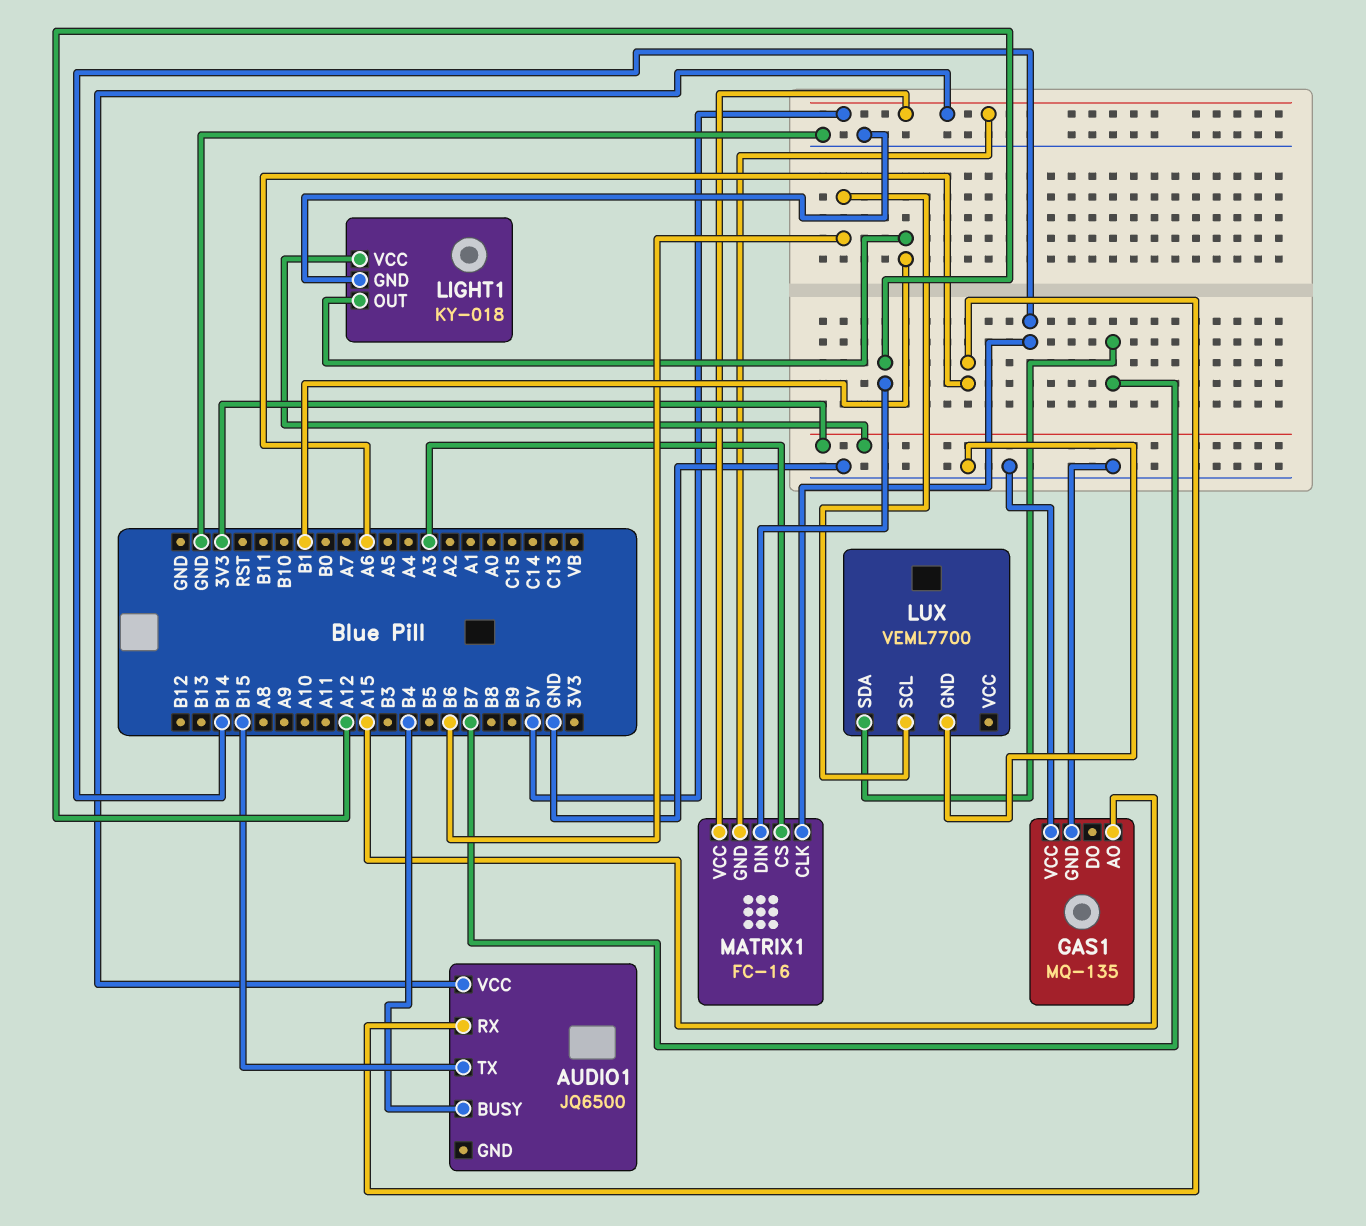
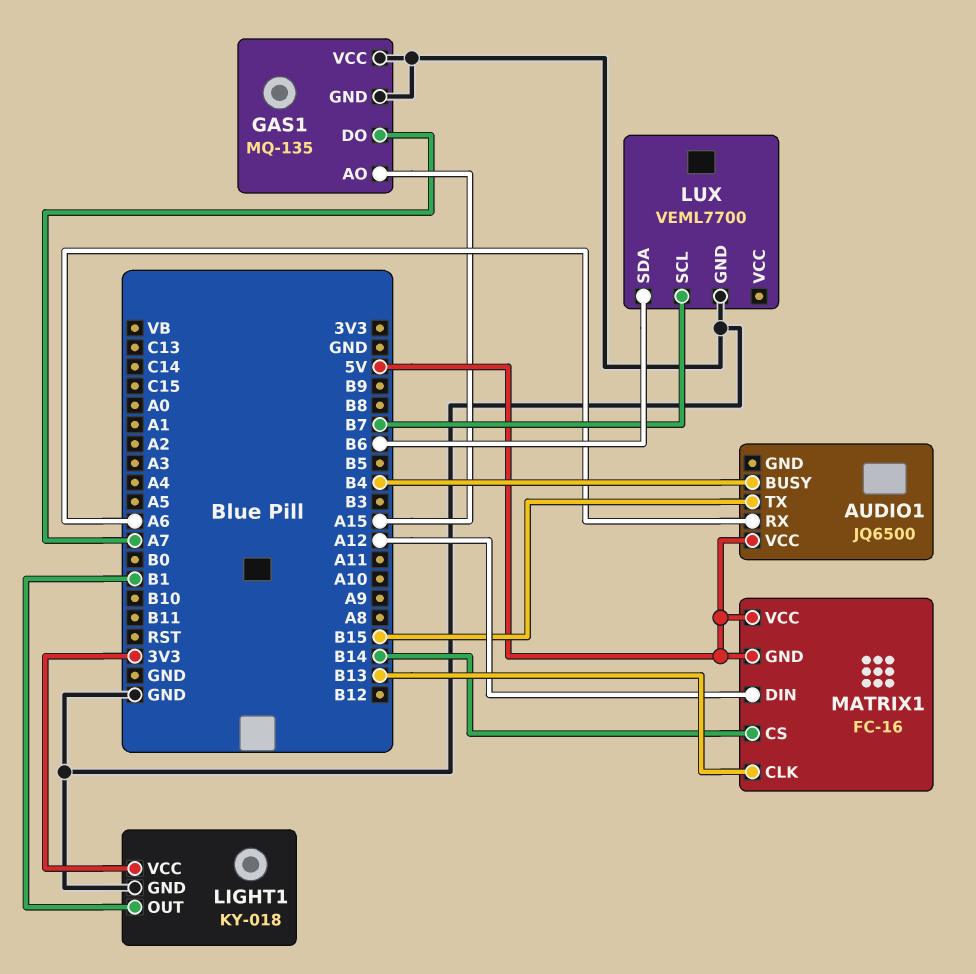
GAS1 pin DO: none -> A7
LUX pin SCL: B6 -> B7
LUX pin SDA: B7 -> B6
MATRIX1 pin CLK: B14 -> B13
MATRIX1 pin CS: A3 -> B14

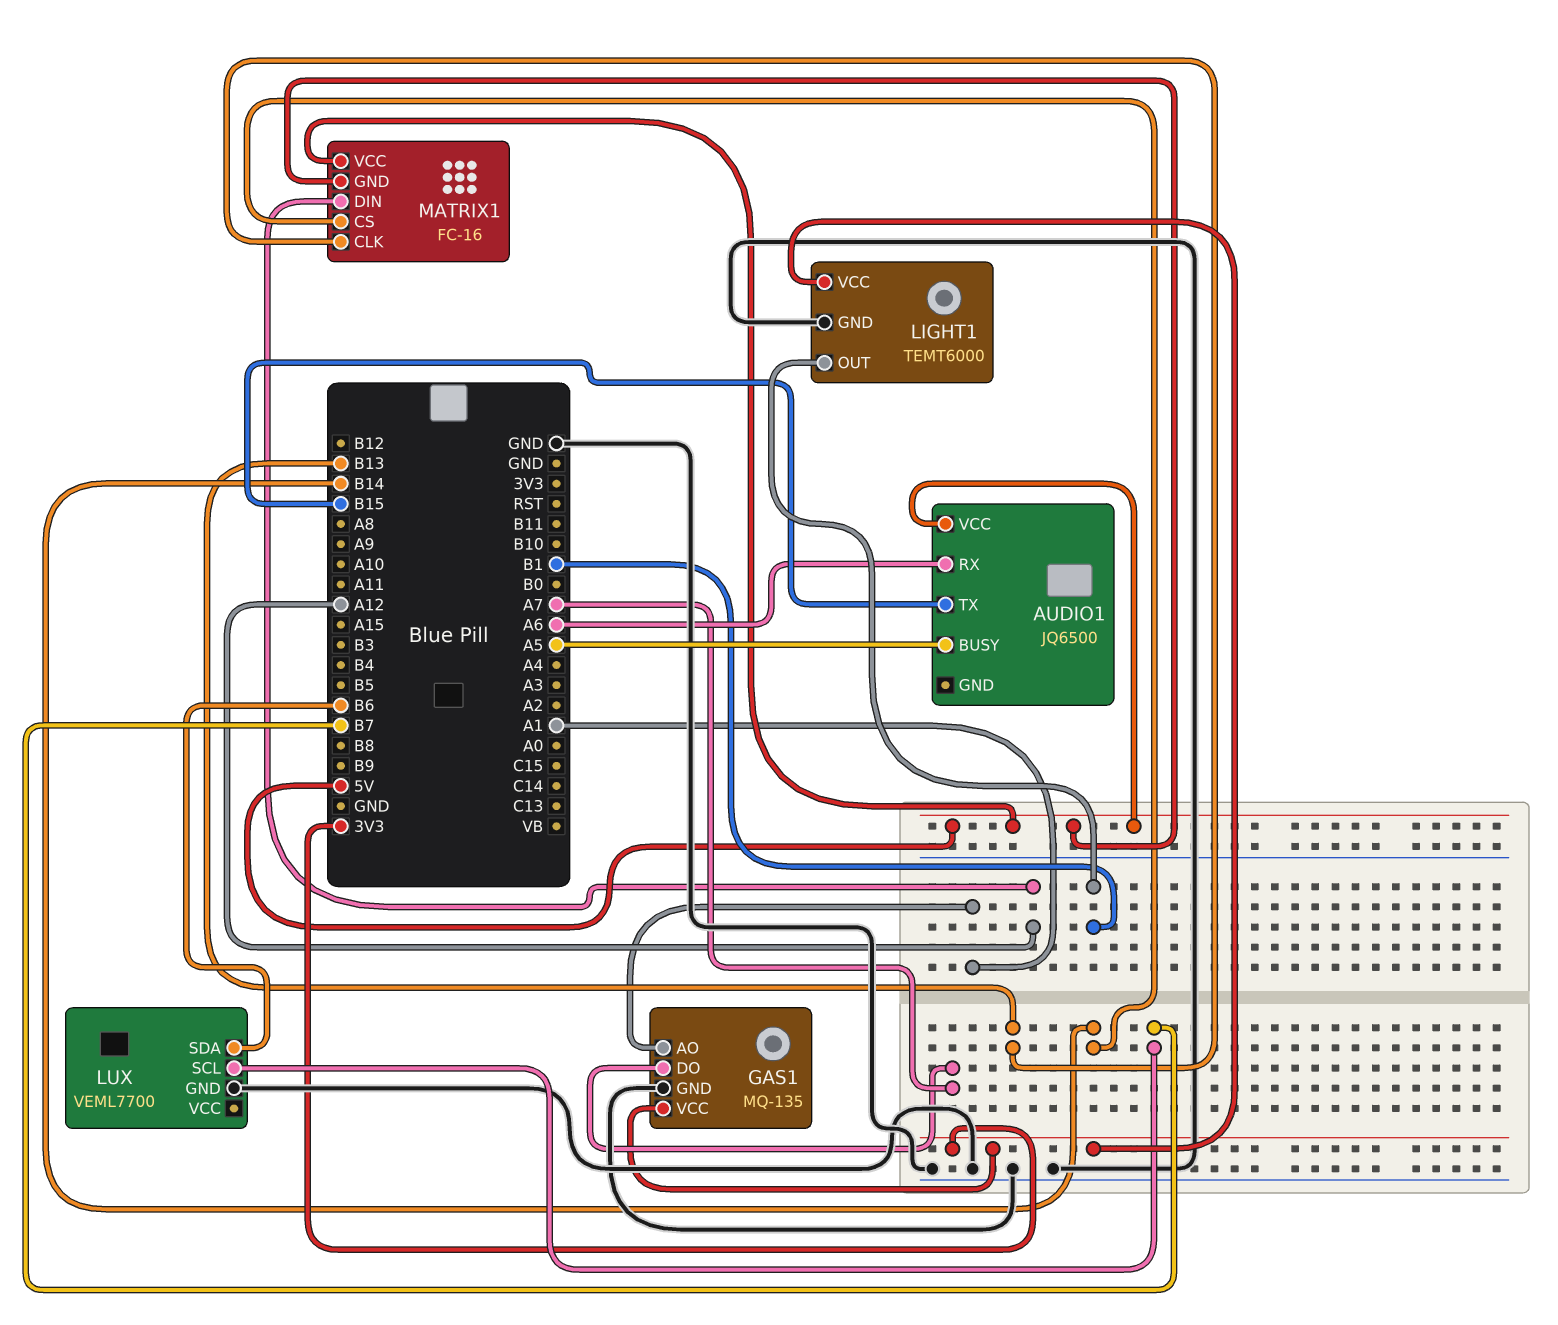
AUDIO1 pin BUSY: B4 -> A5
GAS1 pin AO: A15 -> A1
GAS1 pin VCC: GND -> 3V3
LIGHT1: KY-018 -> TEMT6000

